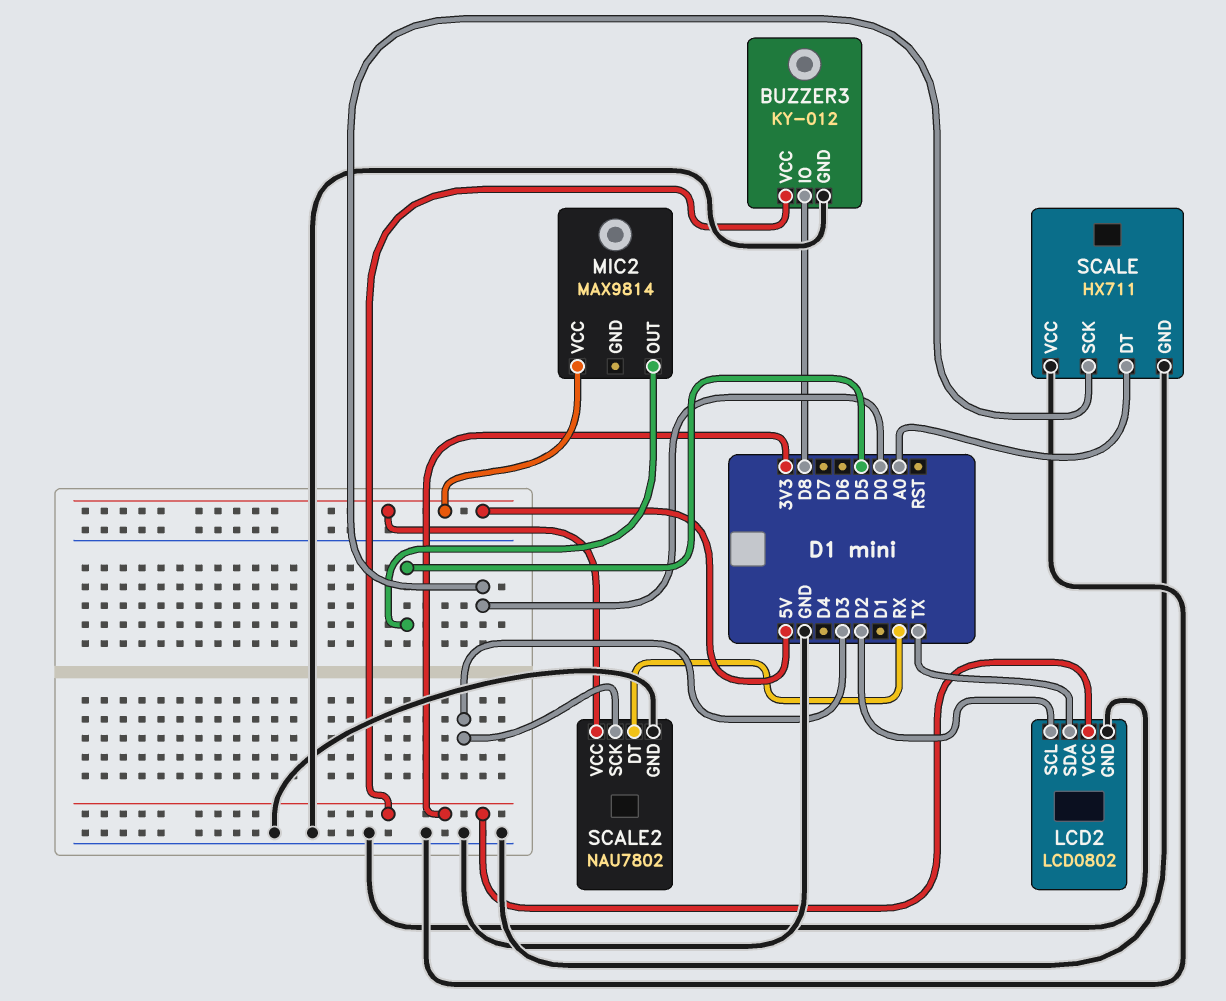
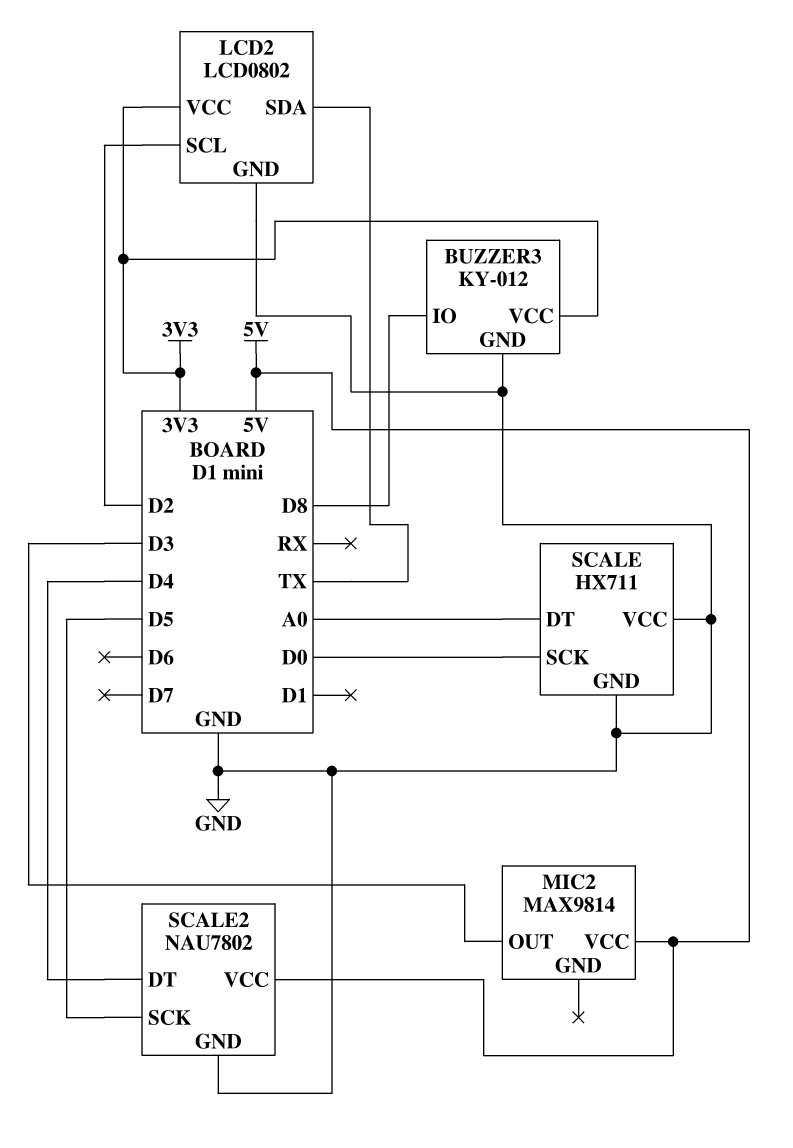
MIC2 pin OUT: D5 -> D3
SCALE2 pin DT: RX -> D4
SCALE2 pin SCK: D3 -> D5

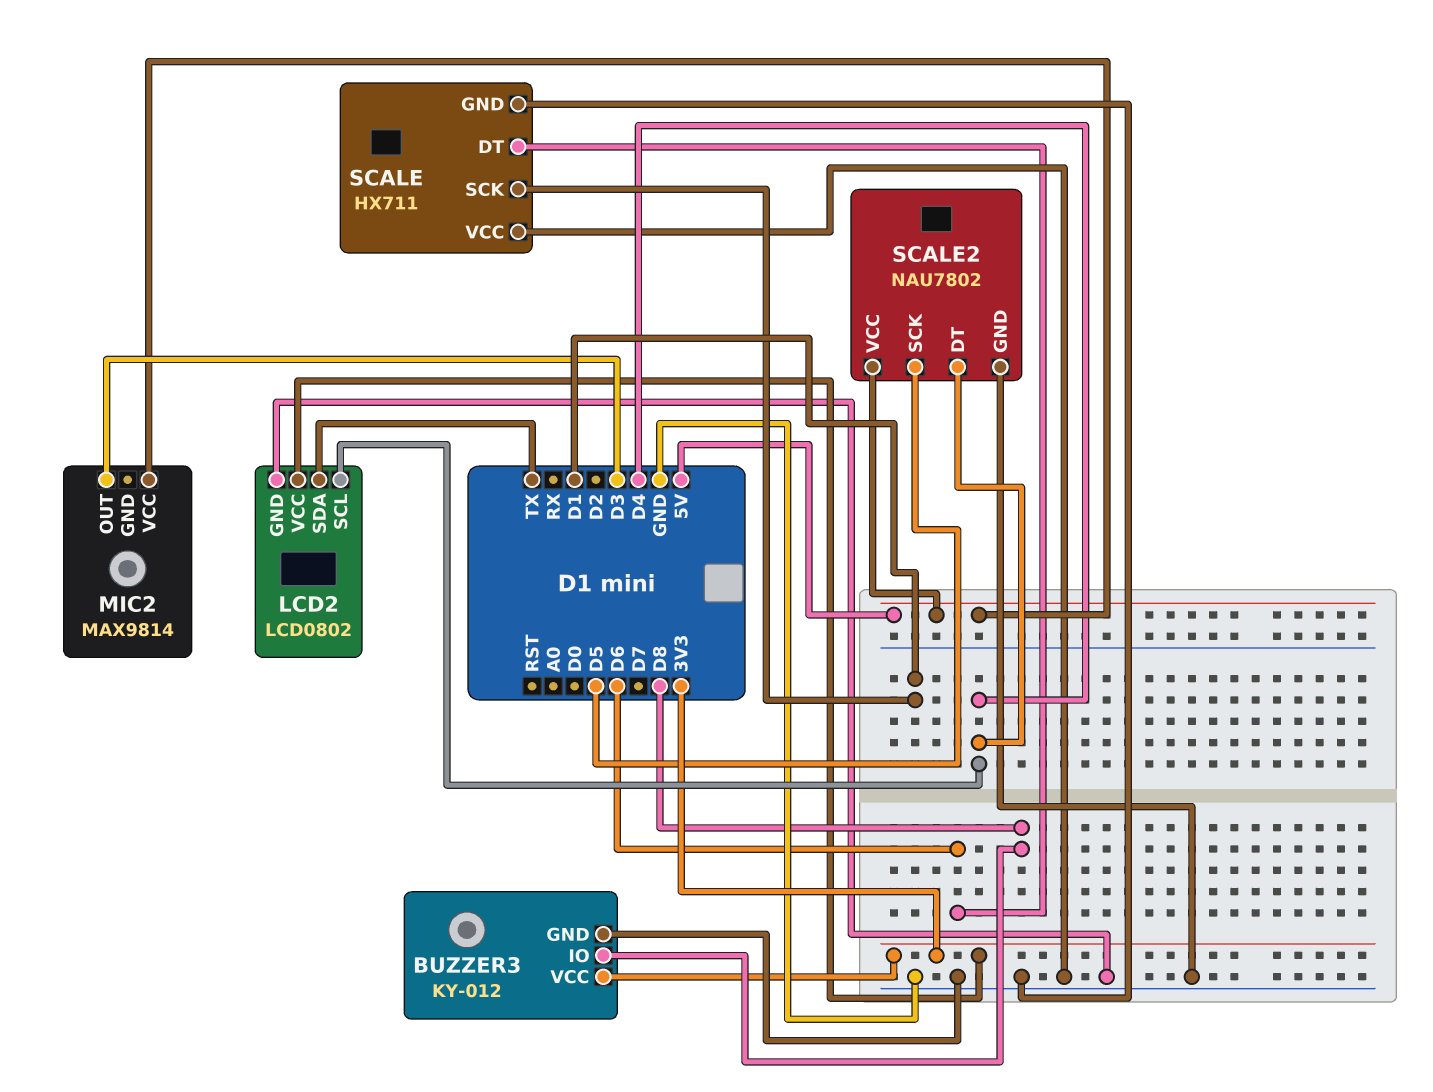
LCD2 pin SCL: D2 -> D4
SCALE pin DT: A0 -> D6
SCALE pin SCK: D0 -> D1

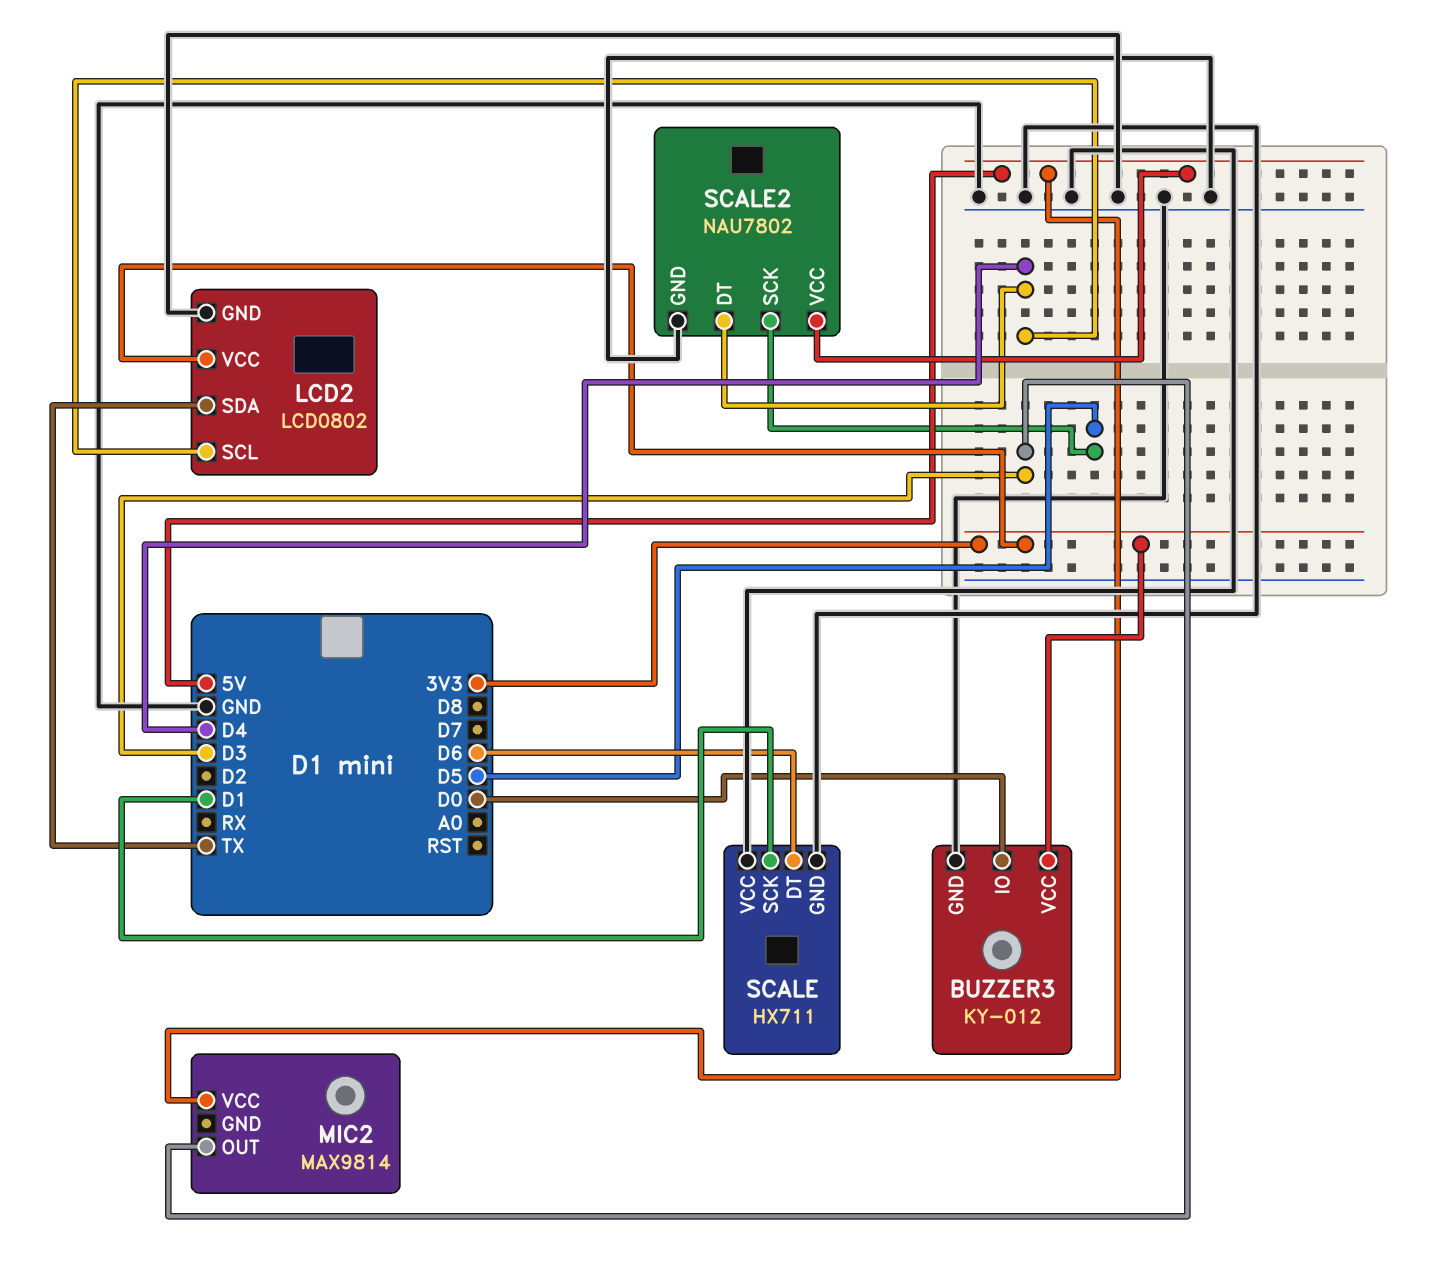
BUZZER3 pin IO: D8 -> D0

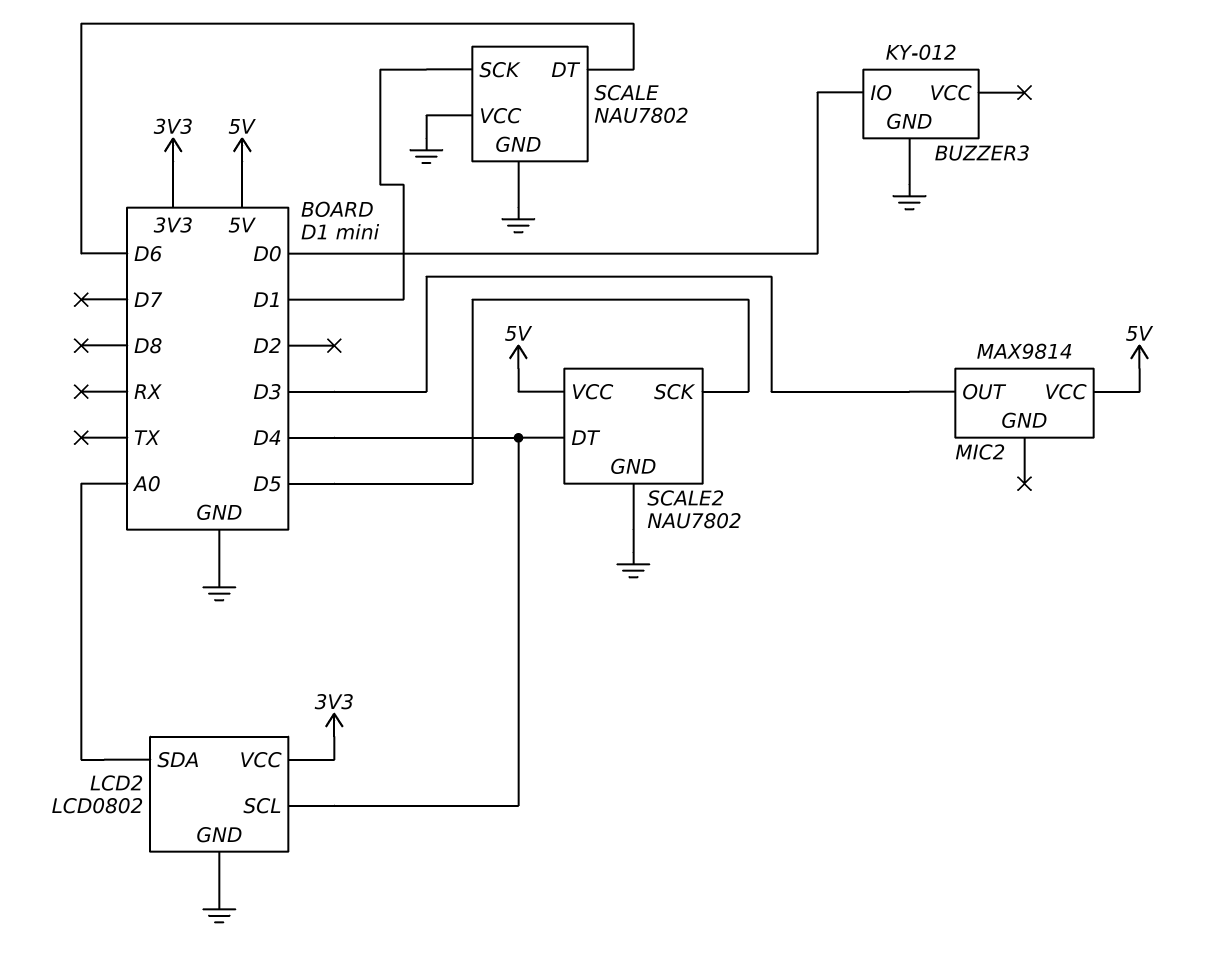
BUZZER3 pin VCC: 3V3 -> none
LCD2 pin SDA: TX -> A0
SCALE: HX711 -> NAU7802

